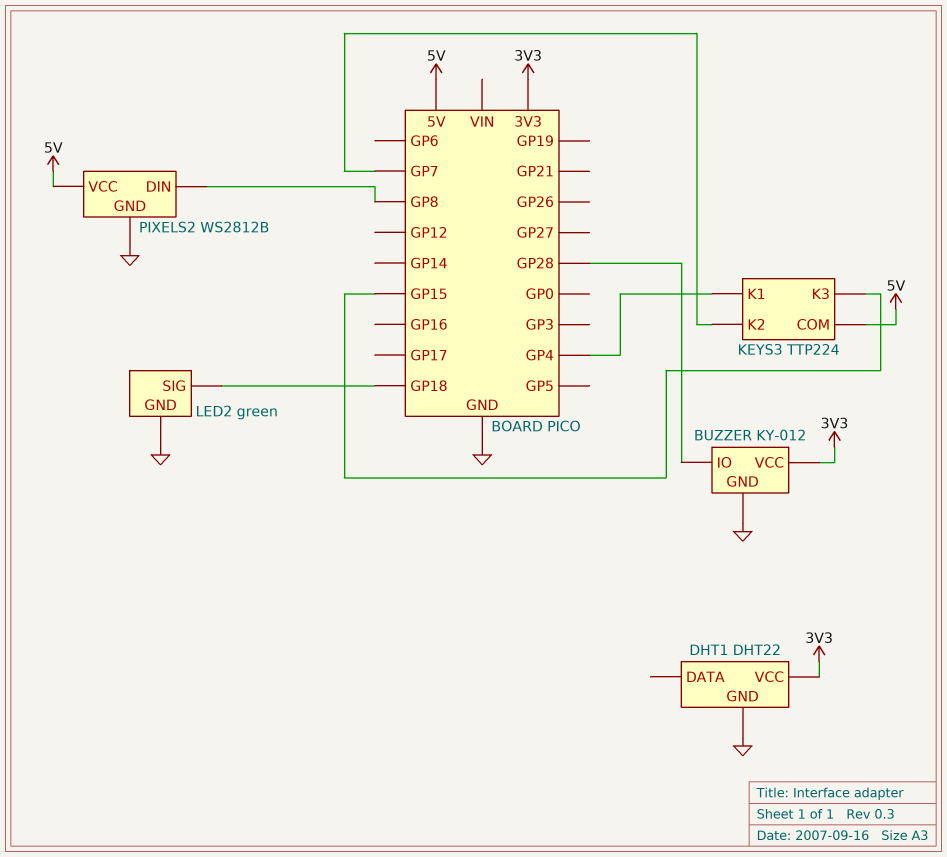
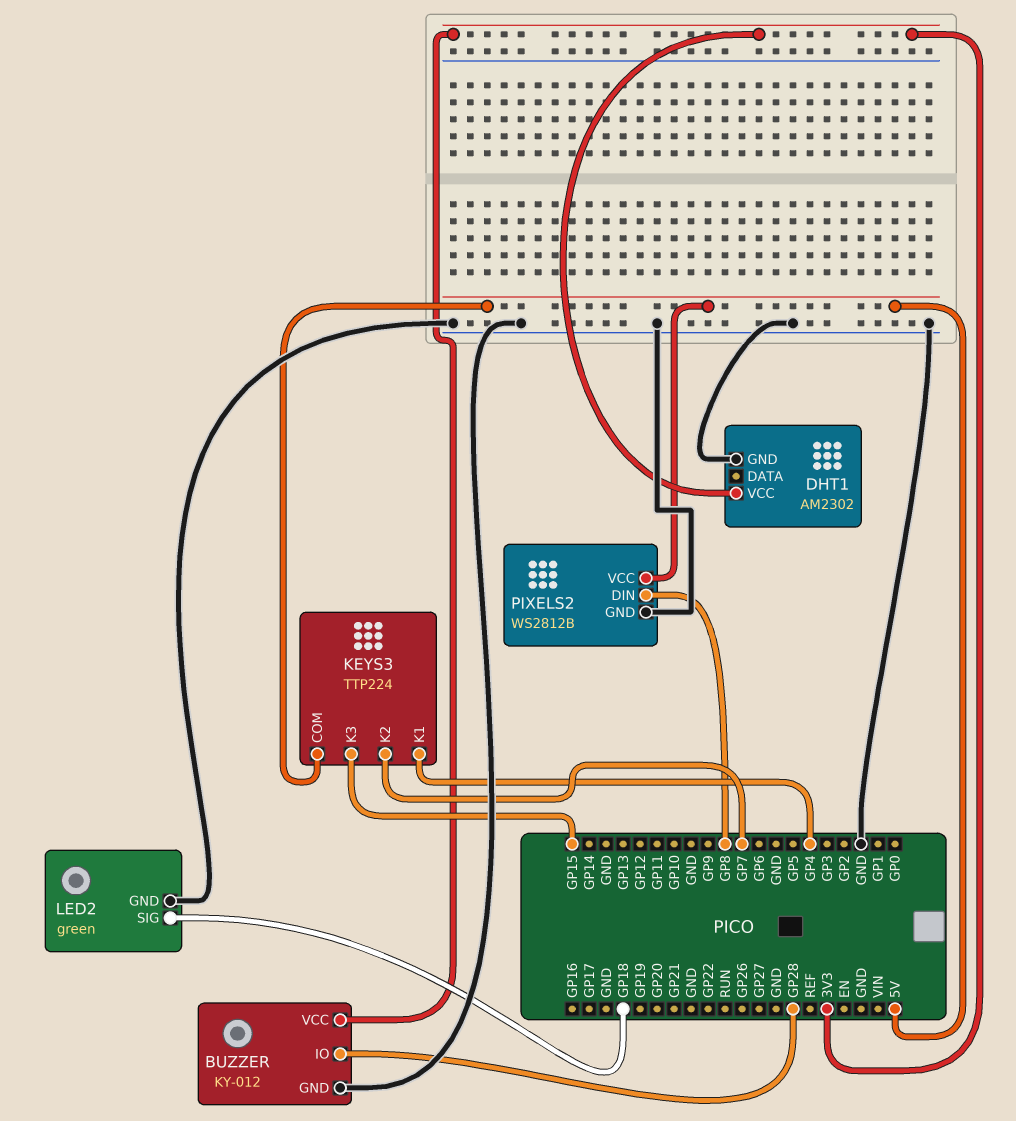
DHT1: DHT22 -> AM2302

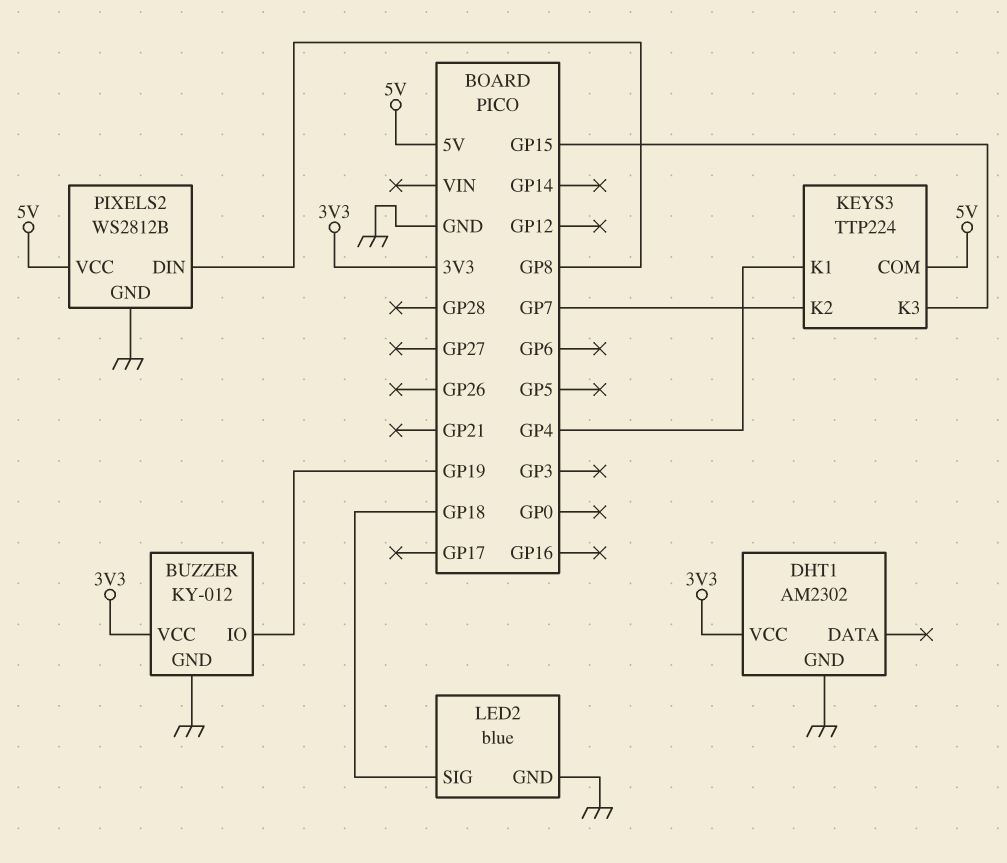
BUZZER pin IO: GP28 -> GP19
LED2: green -> blue

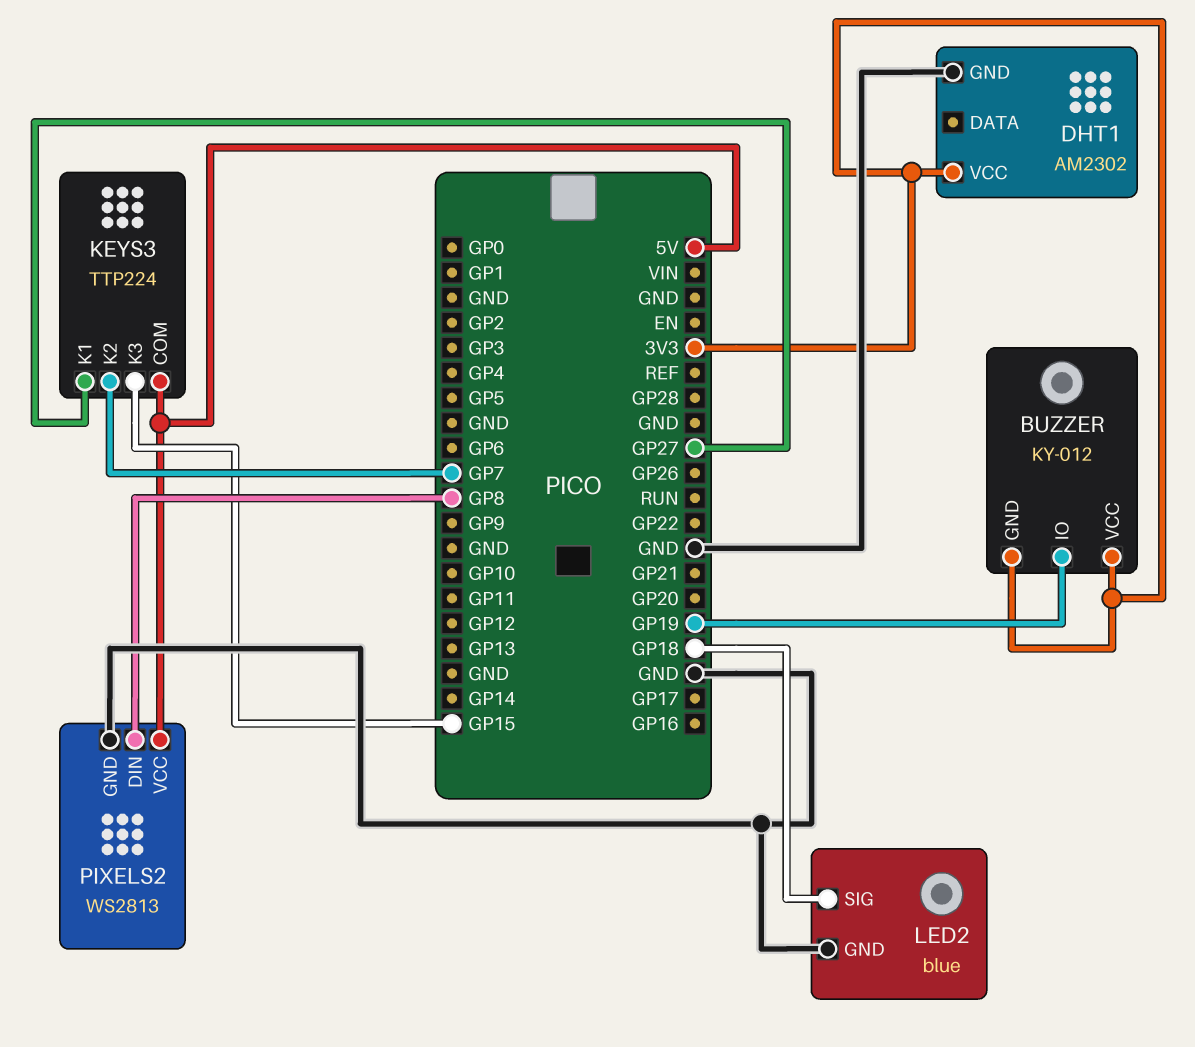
BUZZER pin GND: GND -> 3V3
KEYS3 pin K1: GP4 -> GP27
PIXELS2: WS2812B -> WS2813

